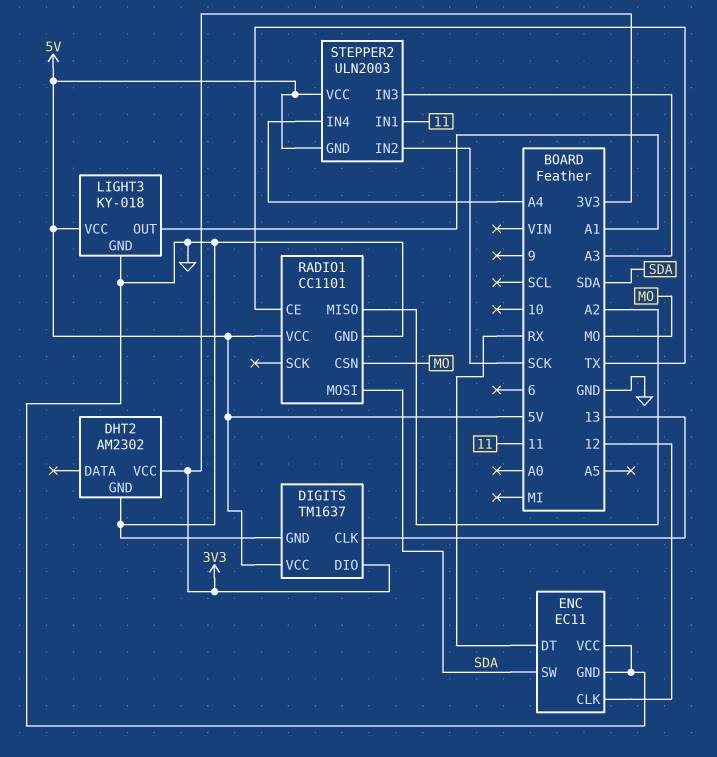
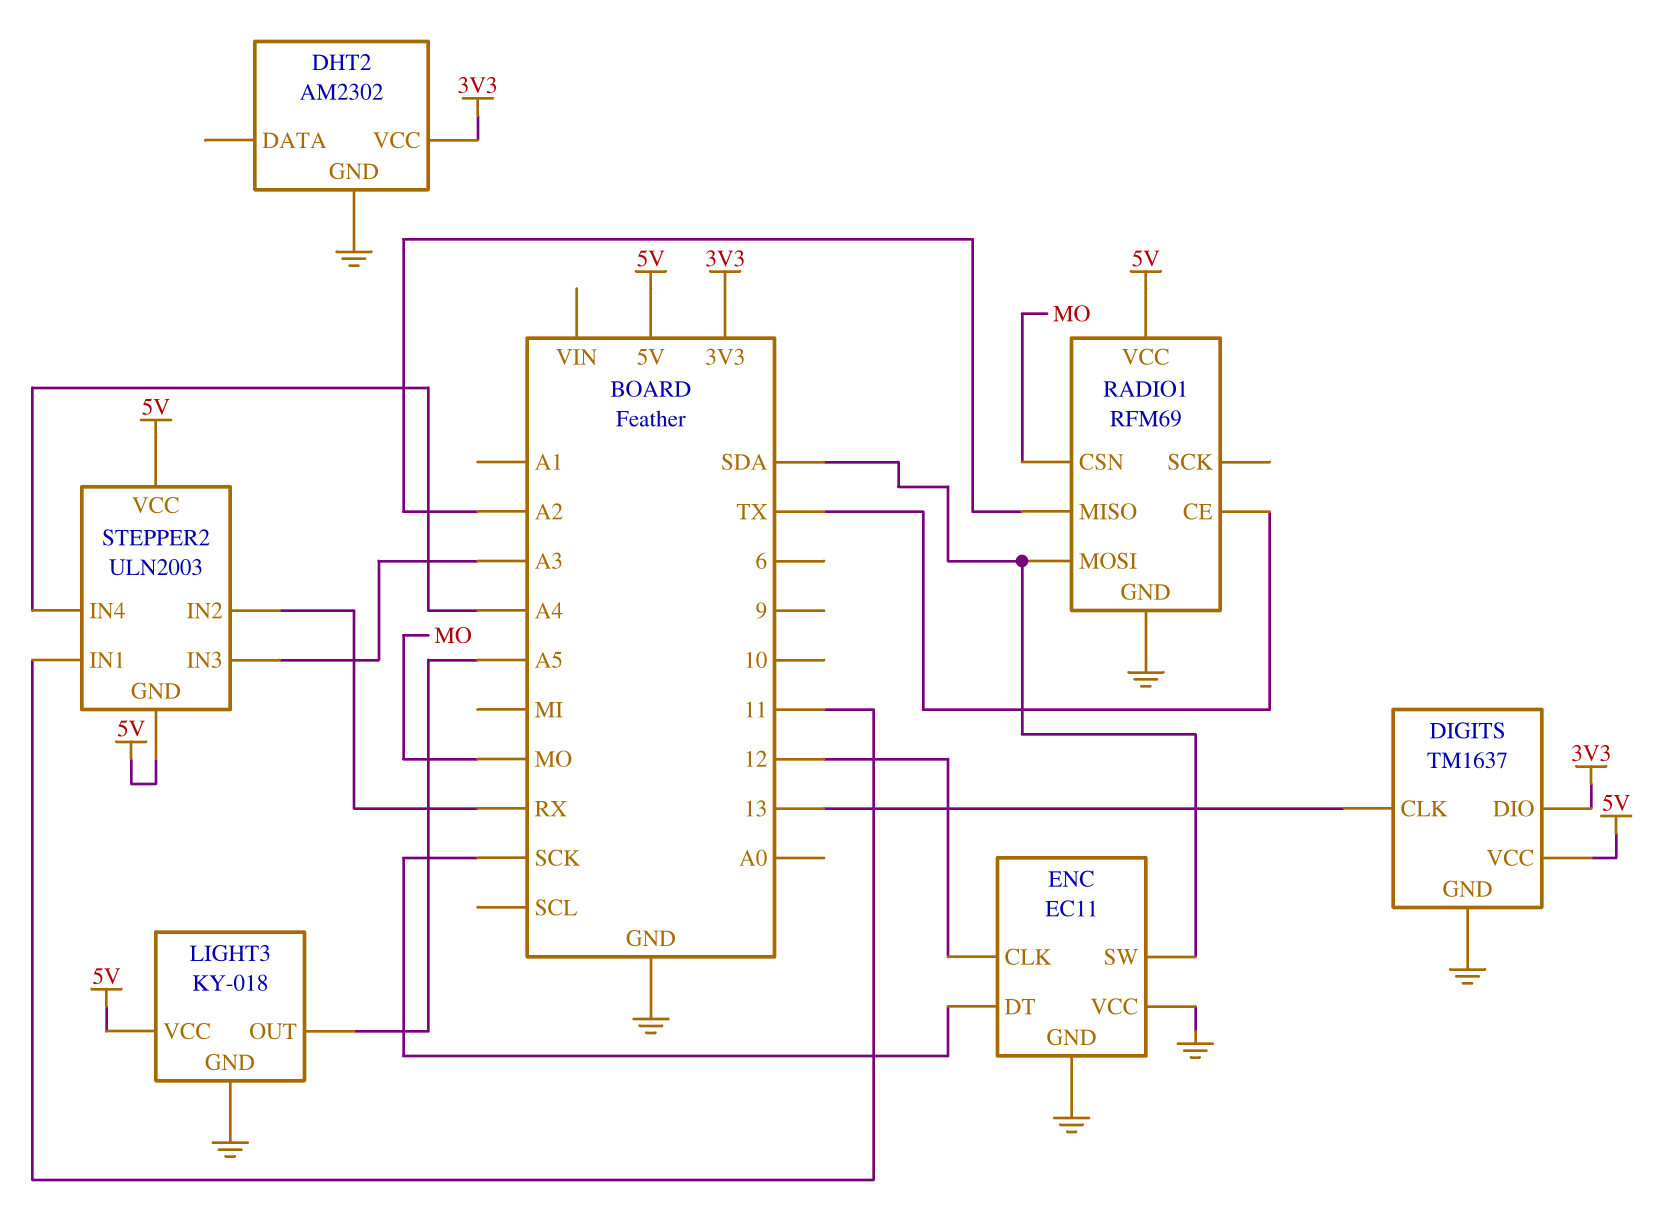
ENC pin DT: RX -> SCK
LIGHT3 pin OUT: A1 -> A5
RADIO1: CC1101 -> RFM69
STEPPER2 pin IN2: SCK -> RX

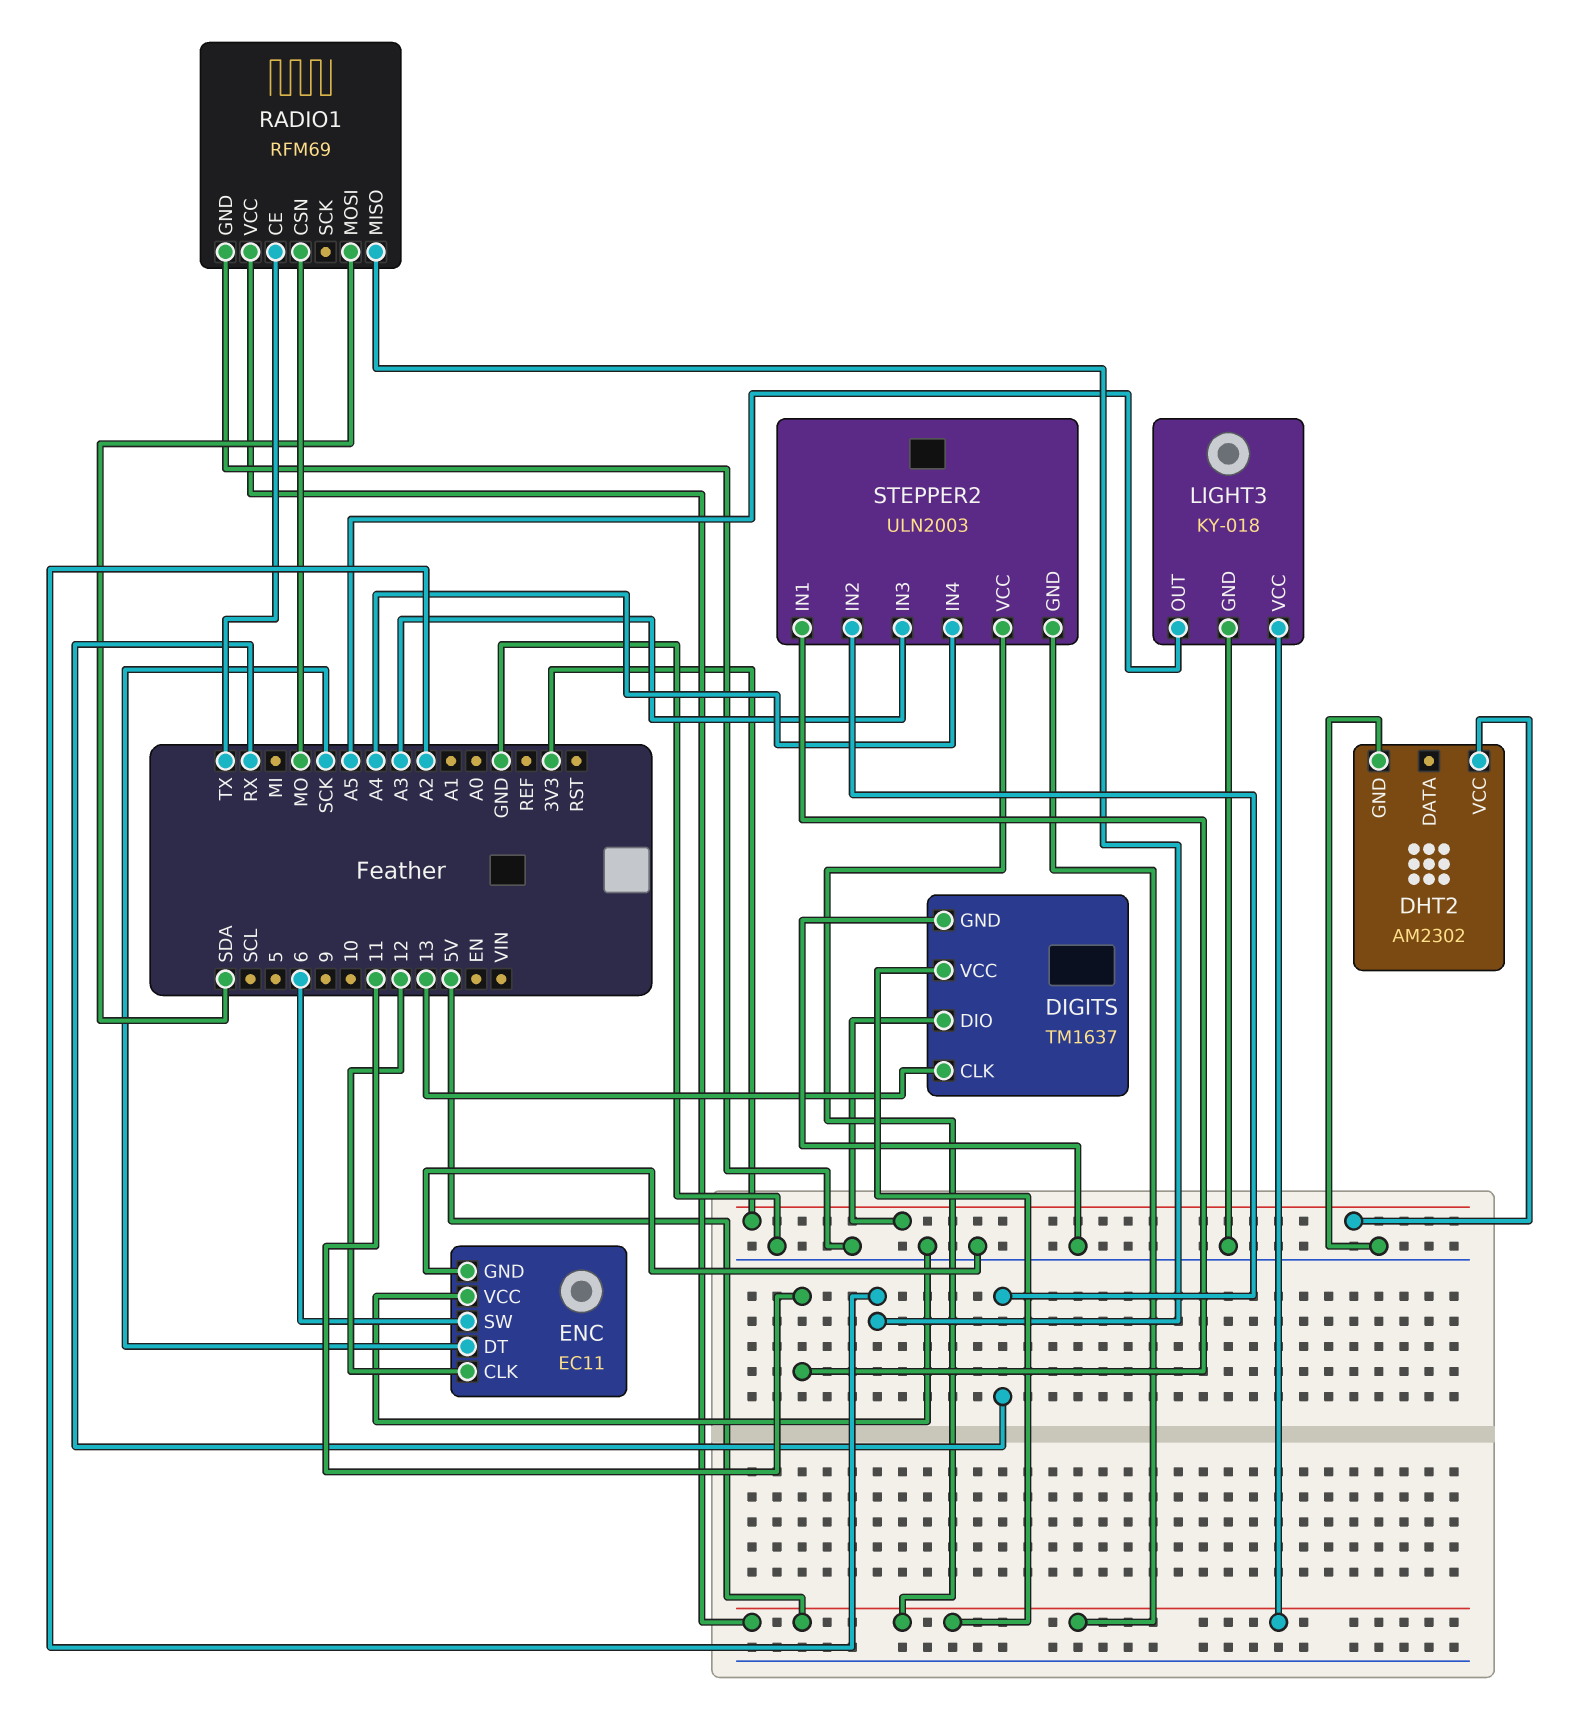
ENC pin SW: SDA -> 6

